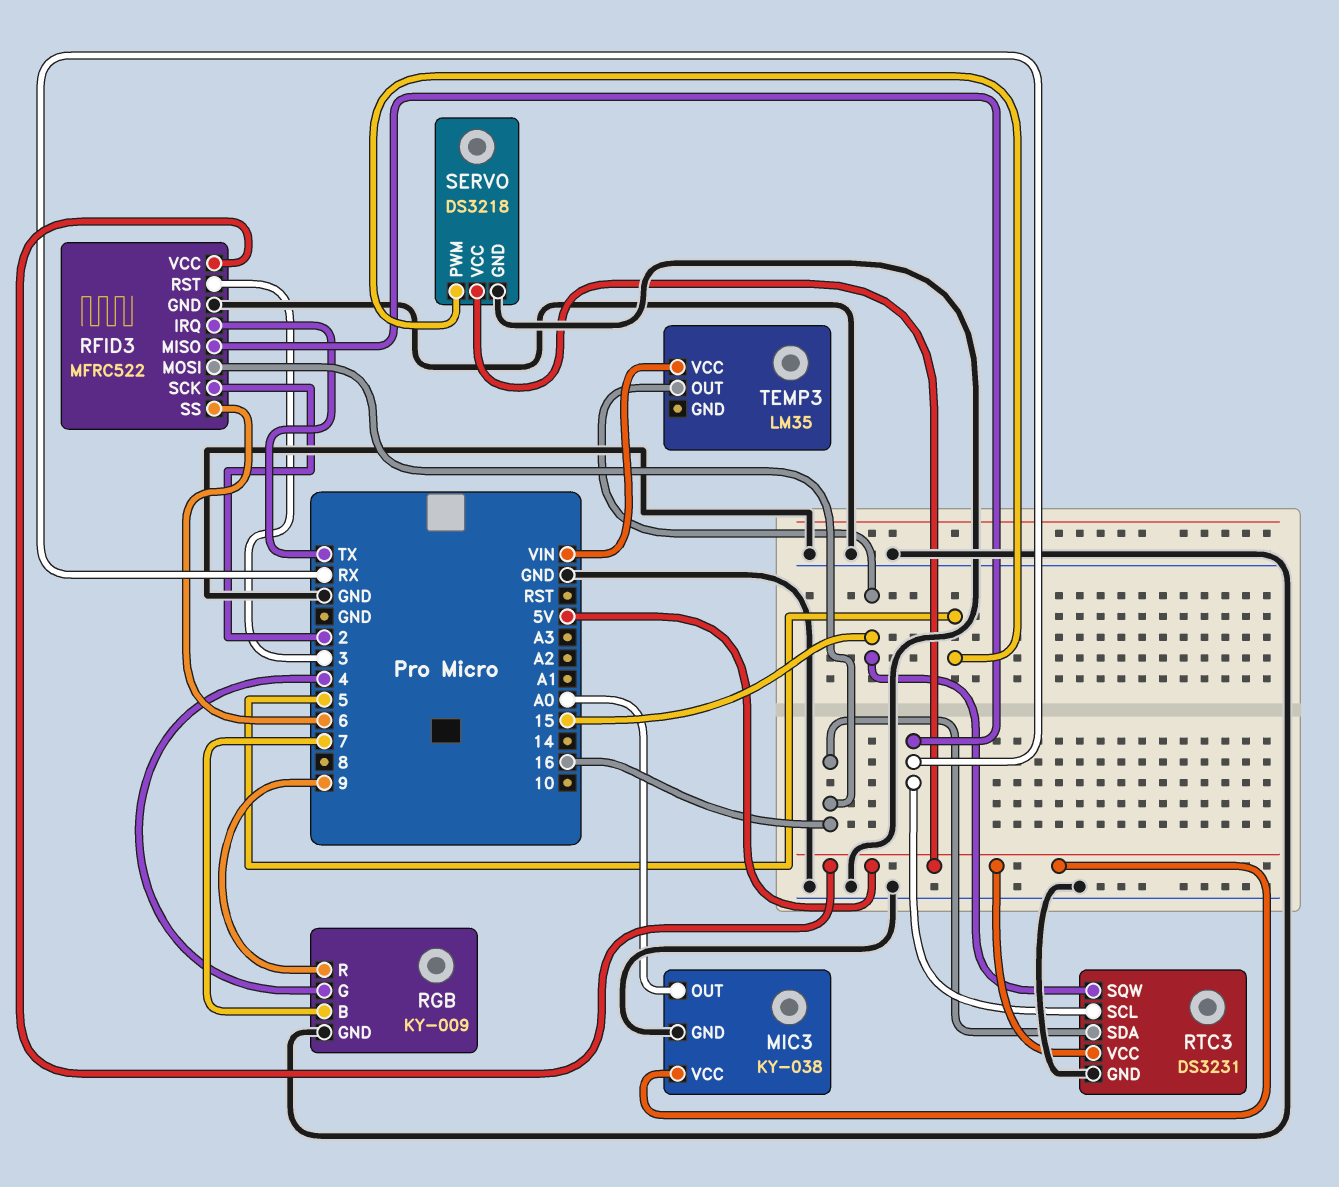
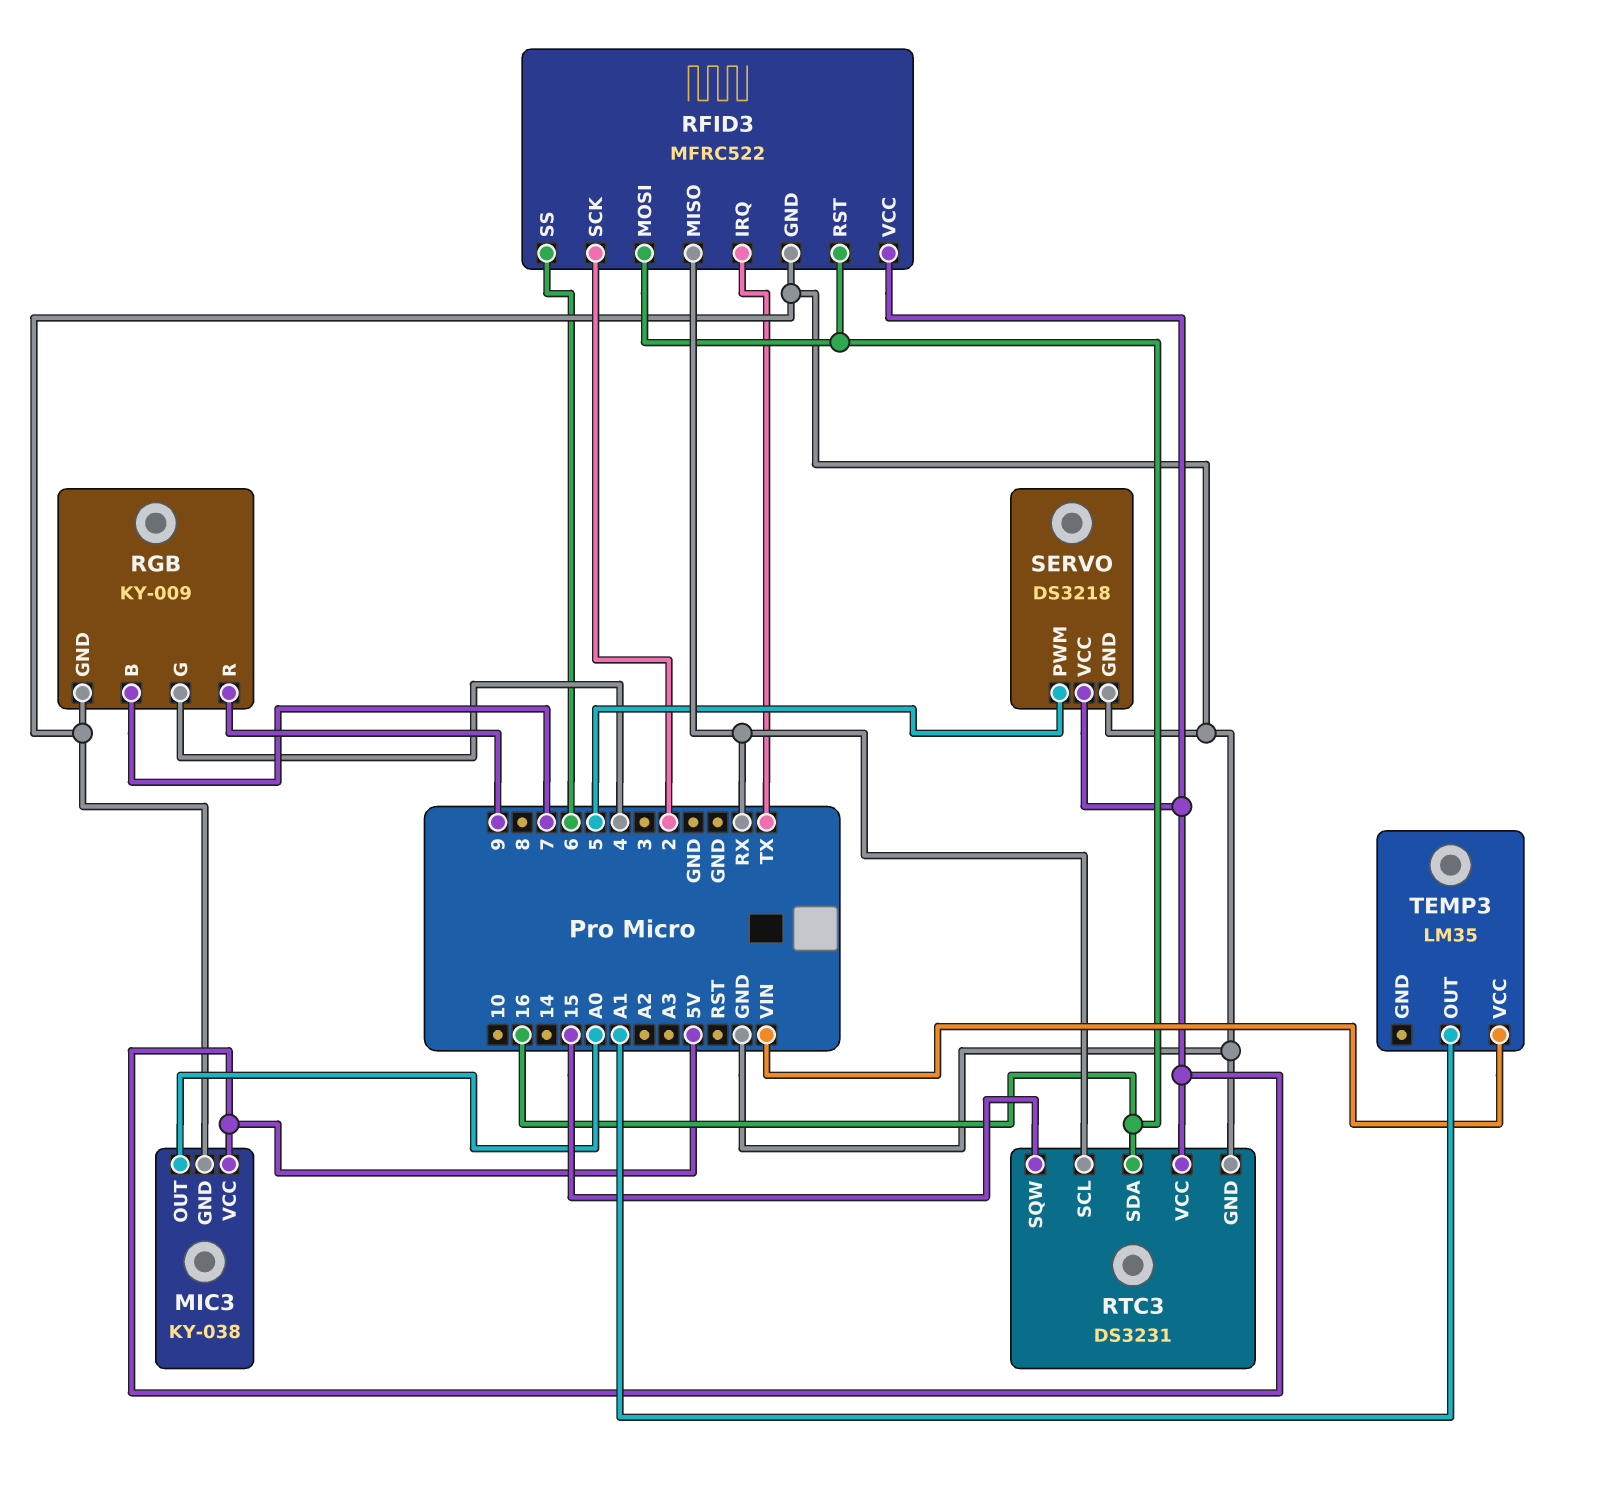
RFID3 pin RST: 3 -> 16
TEMP3 pin OUT: 15 -> A1

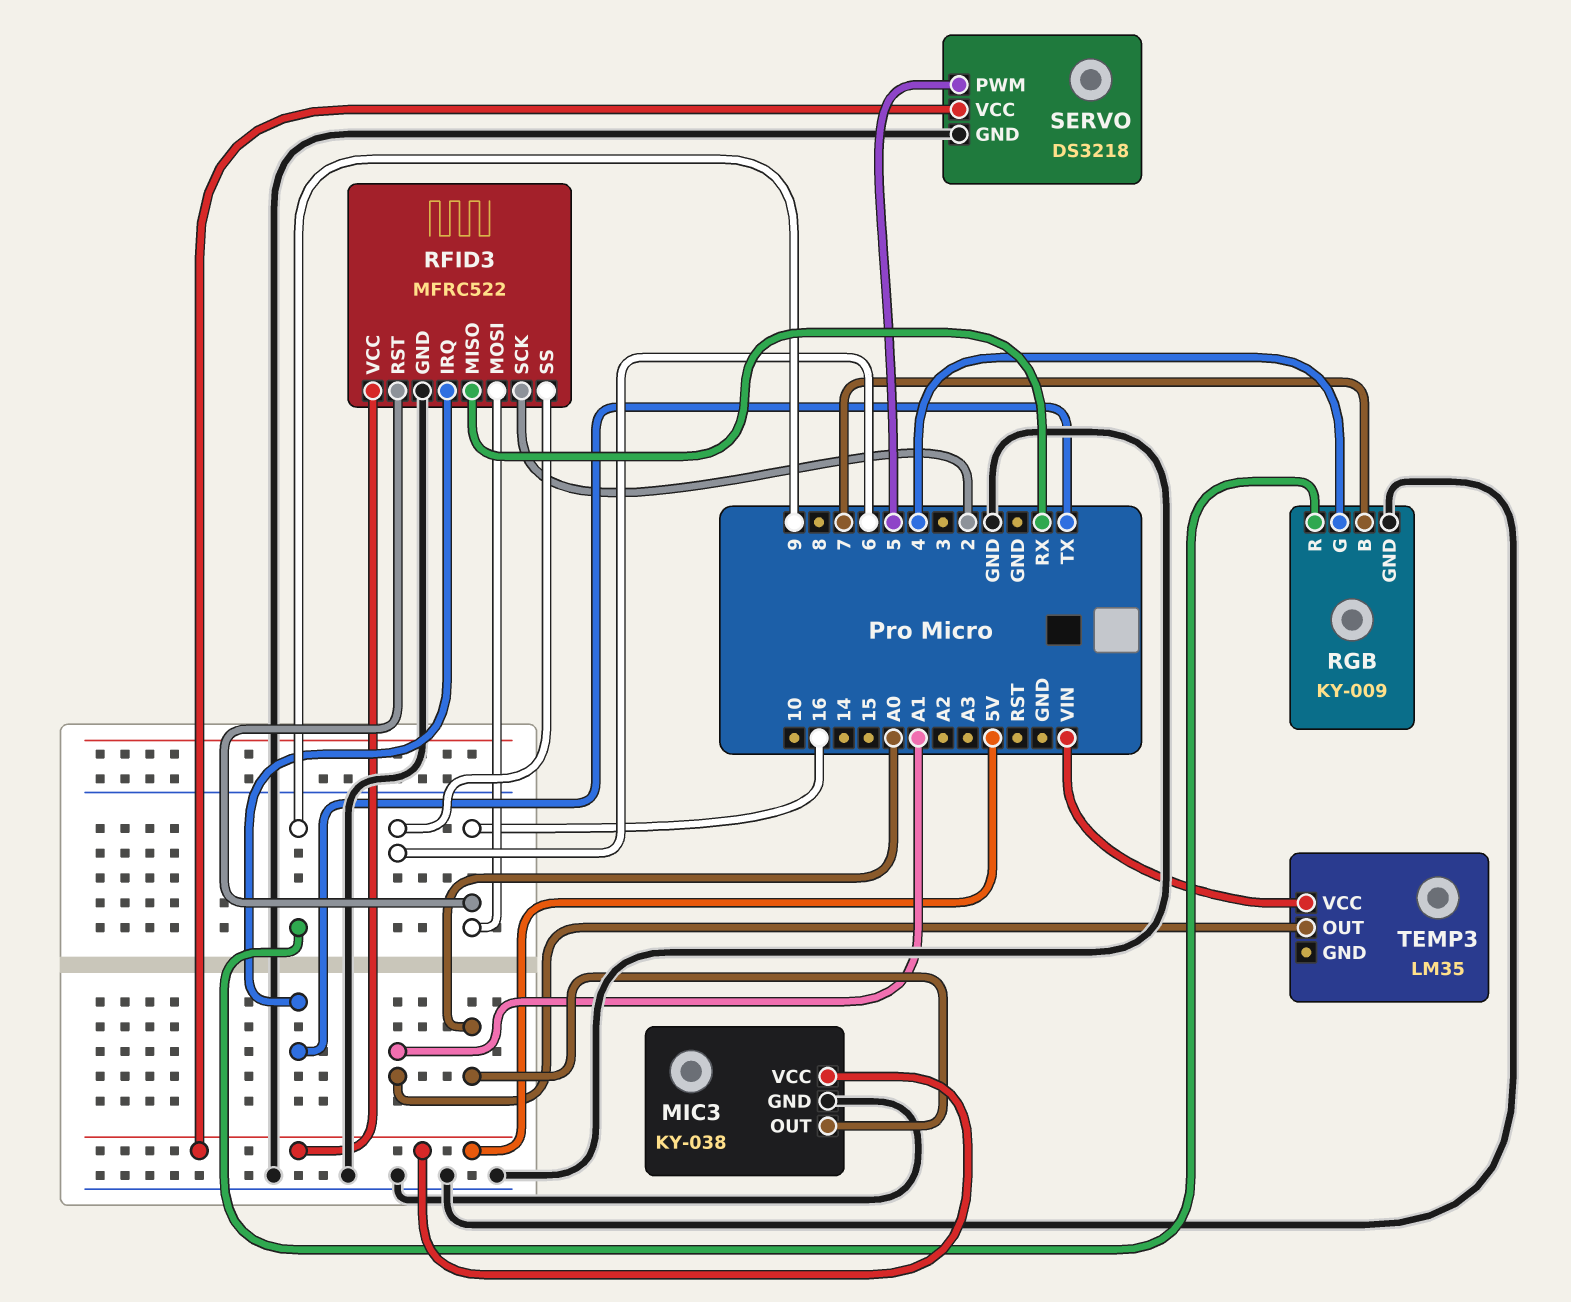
RTC3: DS3231 -> none
RTC3 pin GND: GND -> none
RTC3 pin SCL: RX -> none
RTC3 pin SDA: 16 -> none
RTC3 pin SQW: 15 -> none
RTC3 pin VCC: 5V -> none

